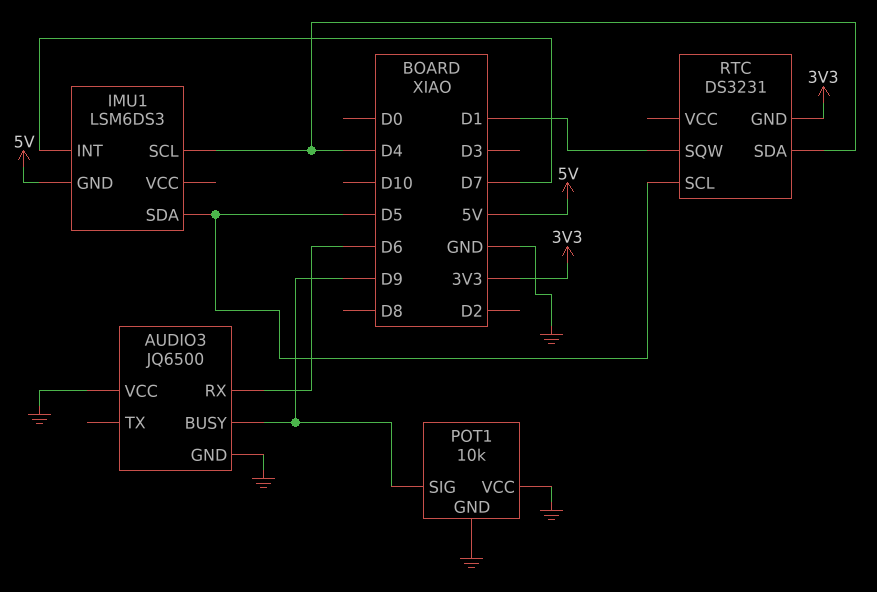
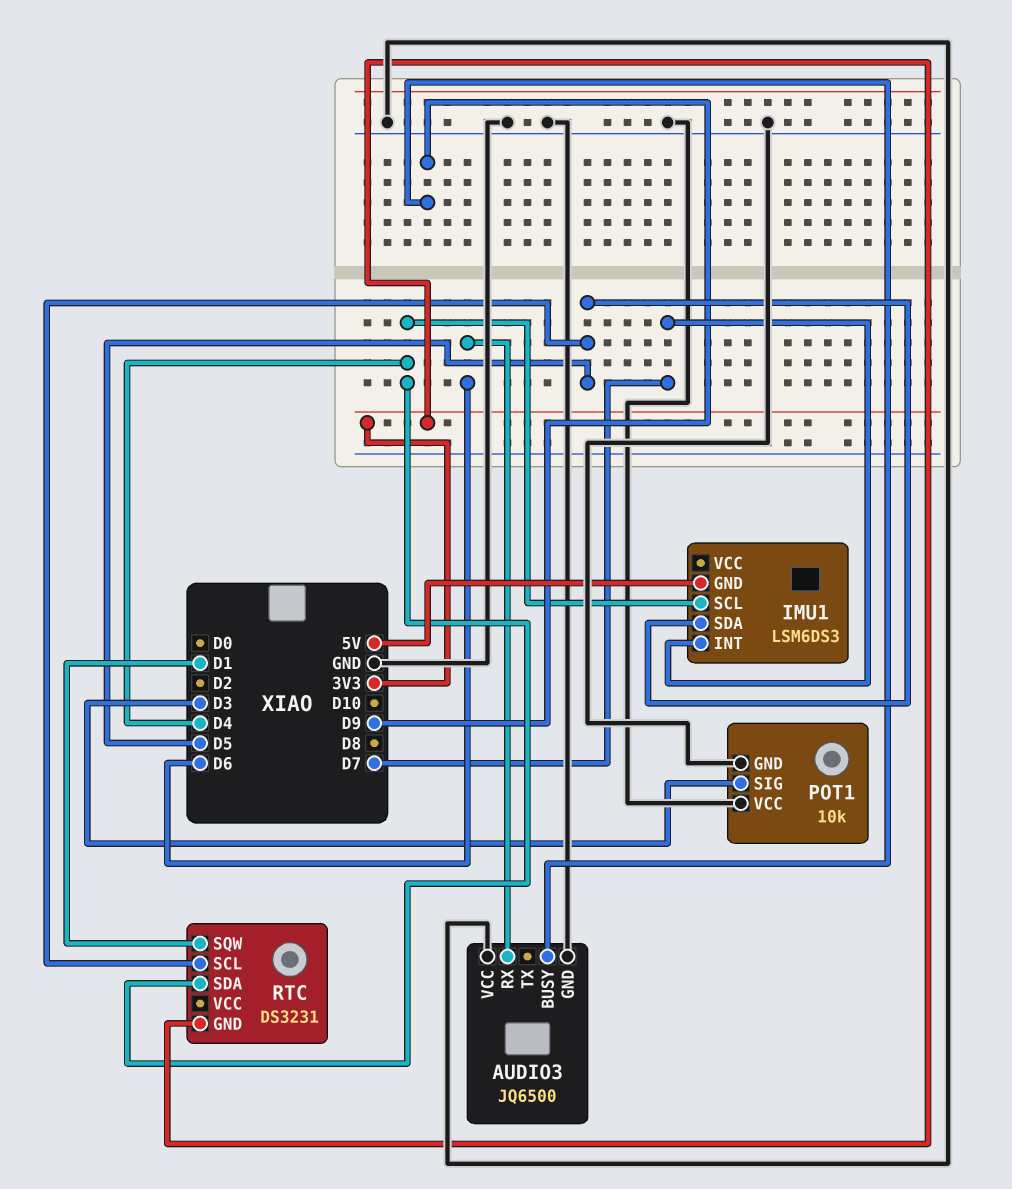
POT1 pin SIG: D9 -> D3

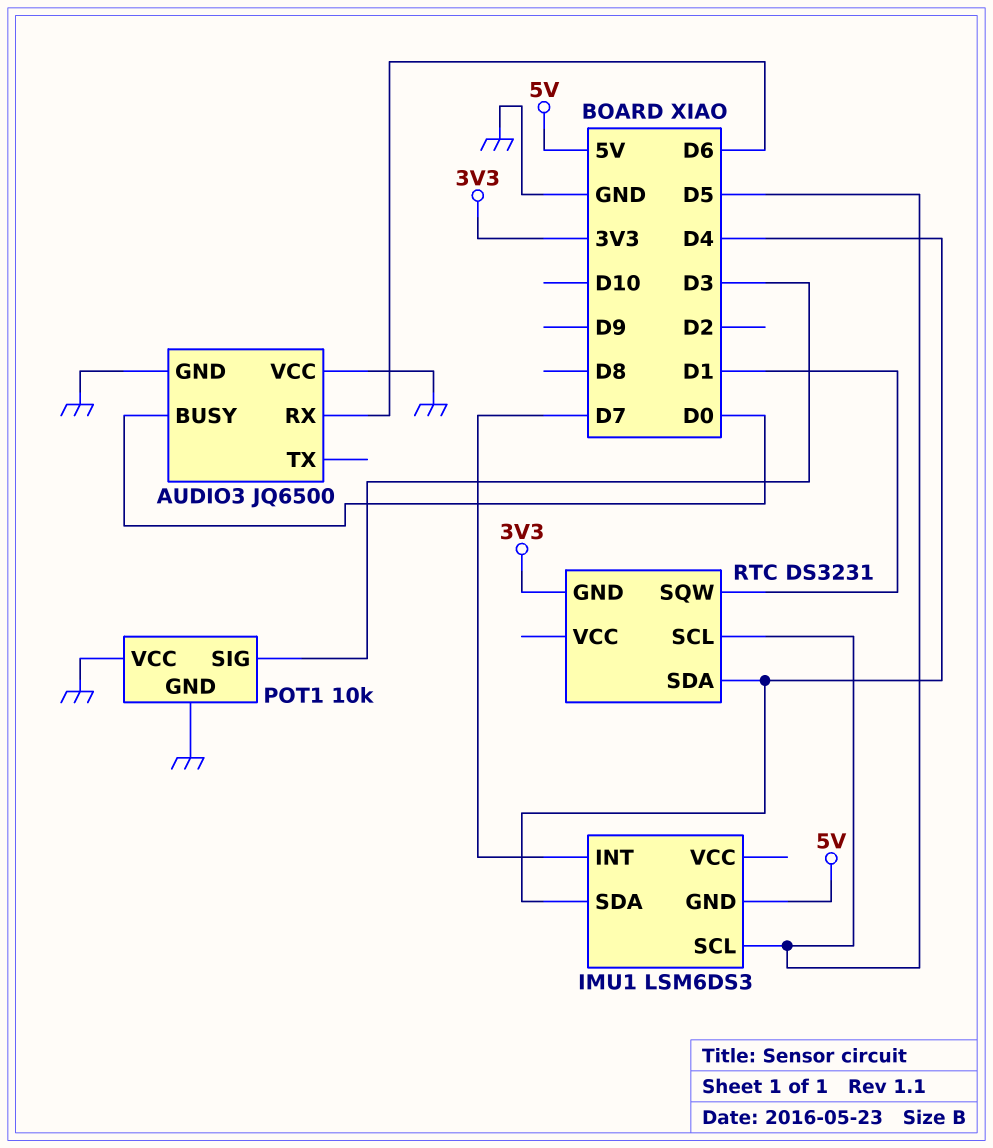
AUDIO3 pin BUSY: D9 -> D0
IMU1 pin SCL: D4 -> D5
IMU1 pin SDA: D5 -> D4

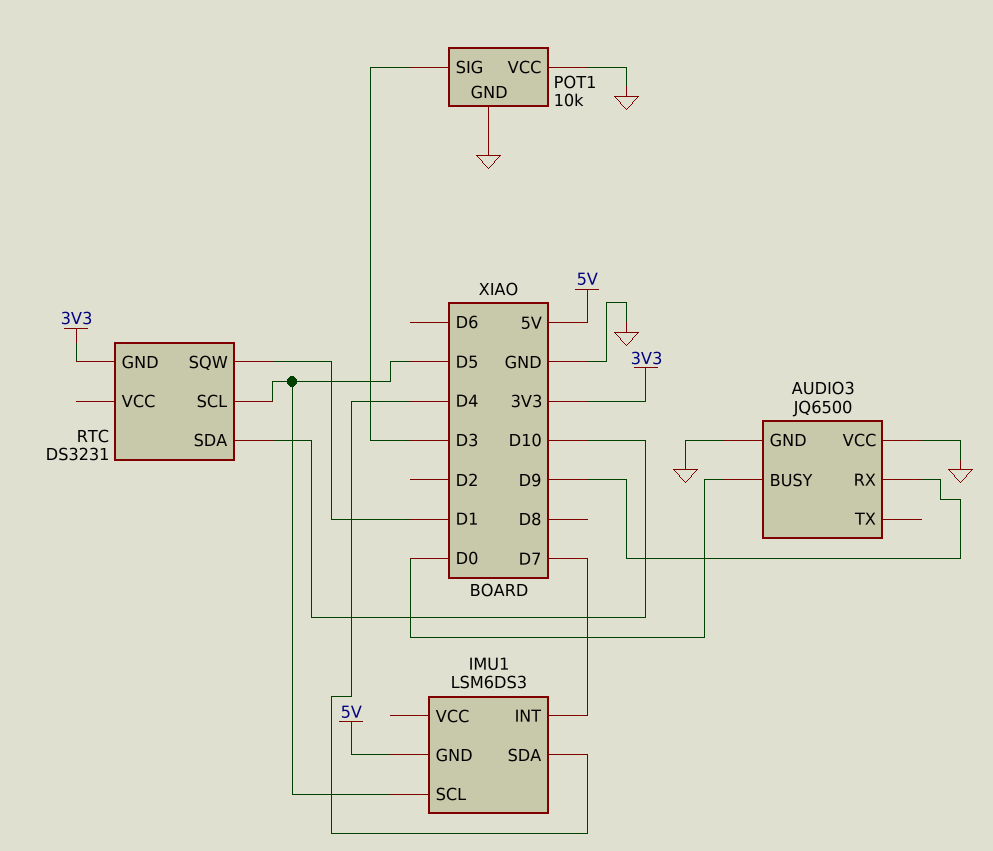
AUDIO3 pin RX: D6 -> D9
RTC pin SDA: D4 -> D10

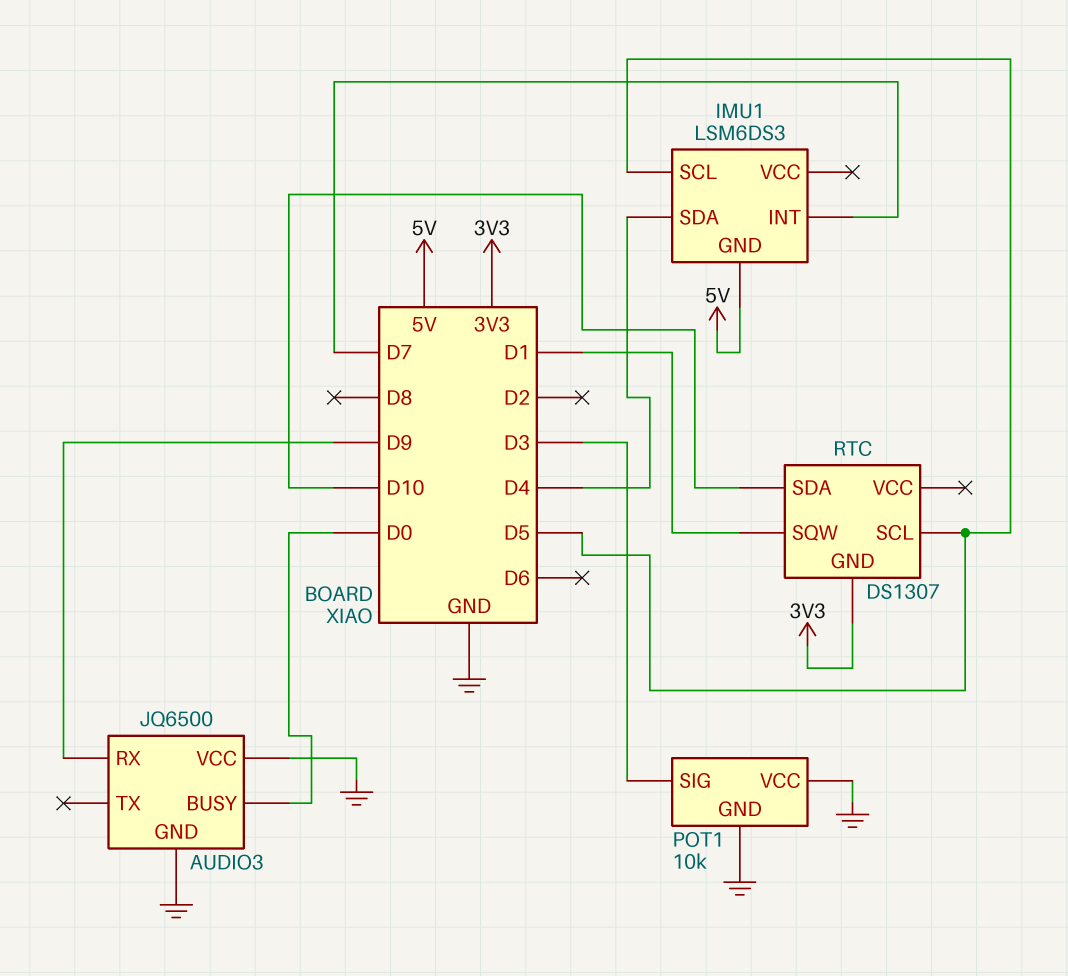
RTC: DS3231 -> DS1307

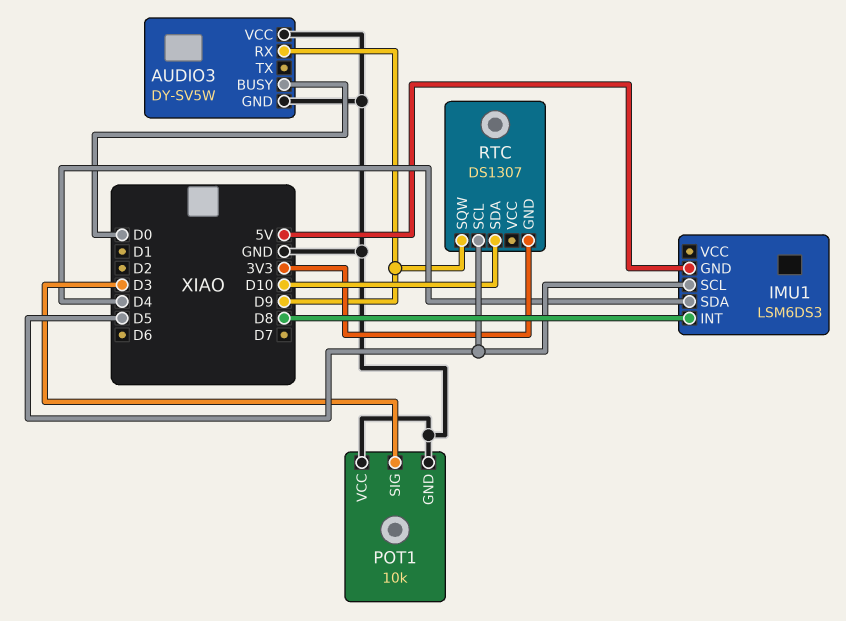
AUDIO3: JQ6500 -> DY-SV5W
IMU1 pin INT: D7 -> D8
RTC pin SQW: D1 -> D9

